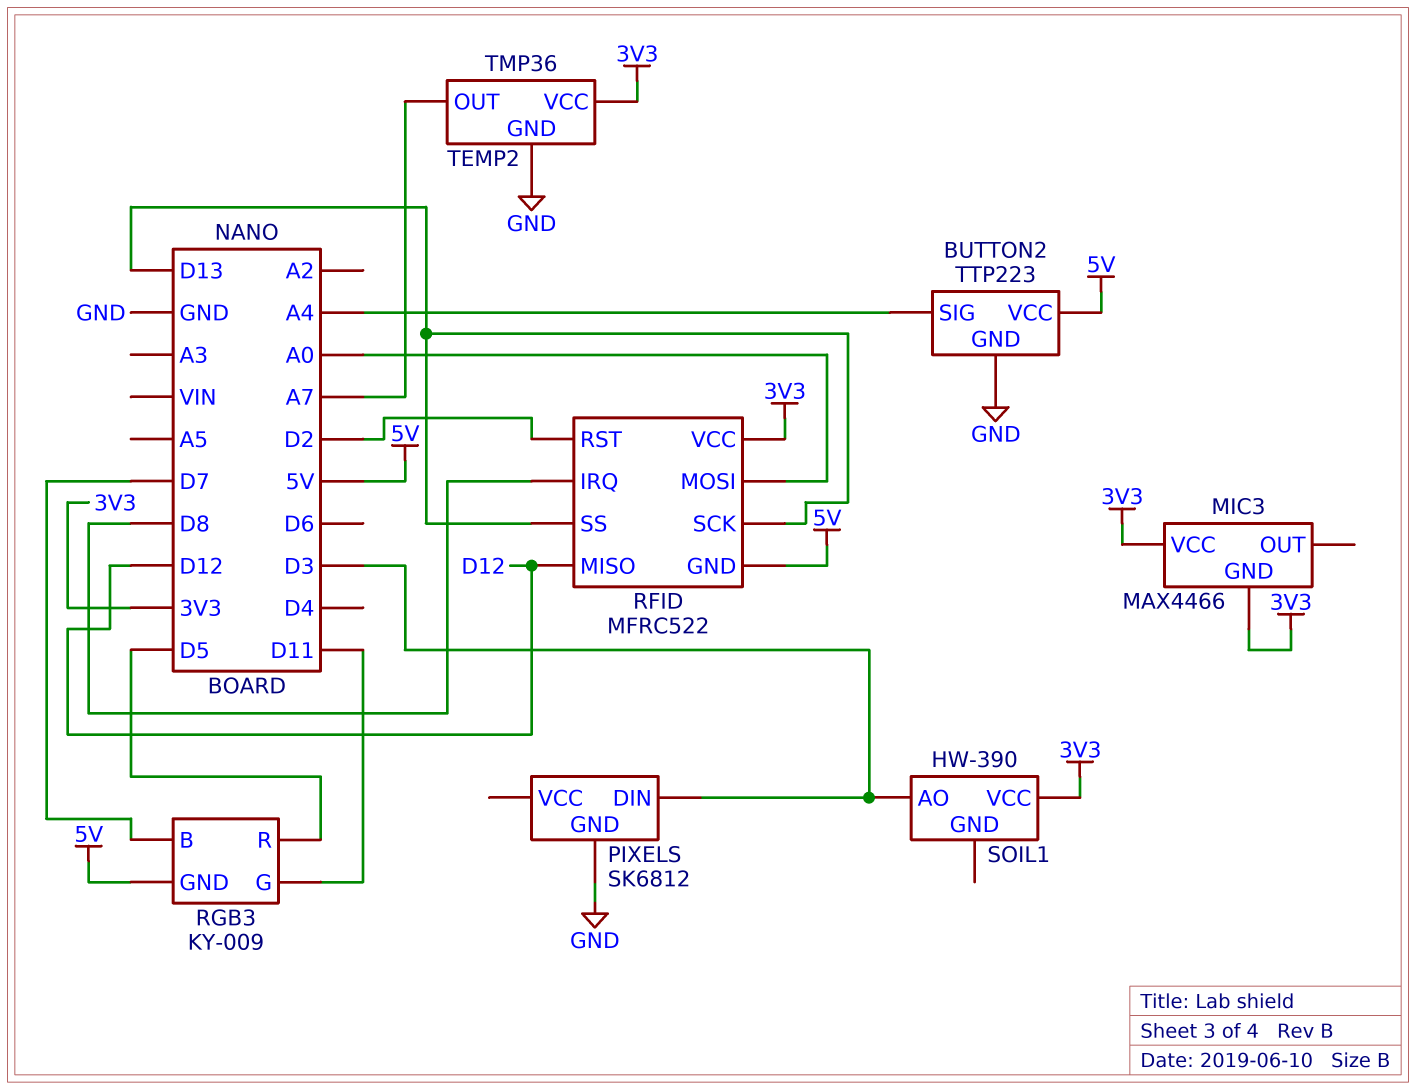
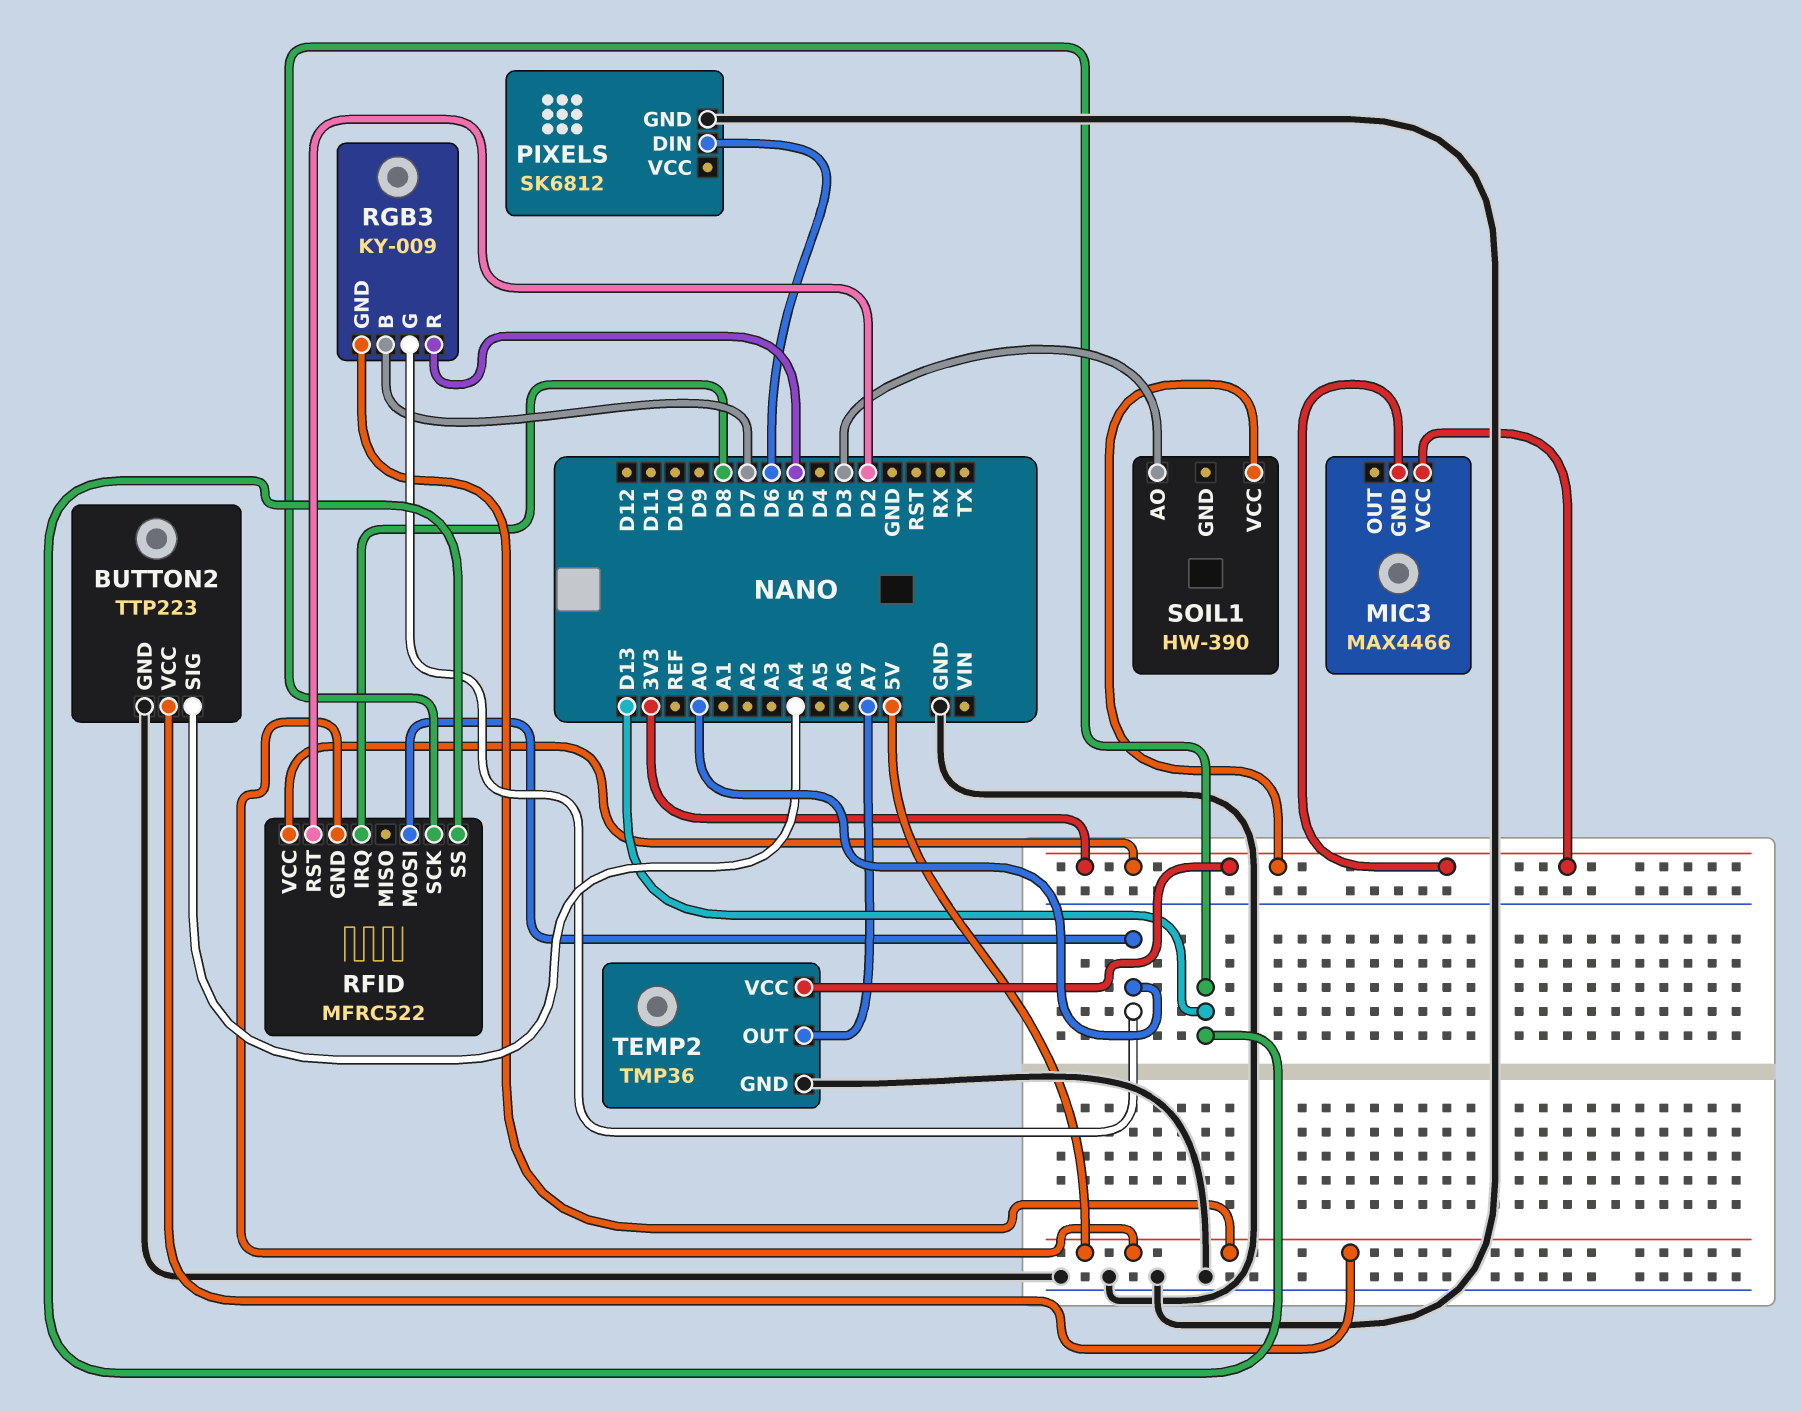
PIXELS pin DIN: D3 -> D6
RFID pin MISO: D12 -> none
RGB3 pin G: D11 -> A0

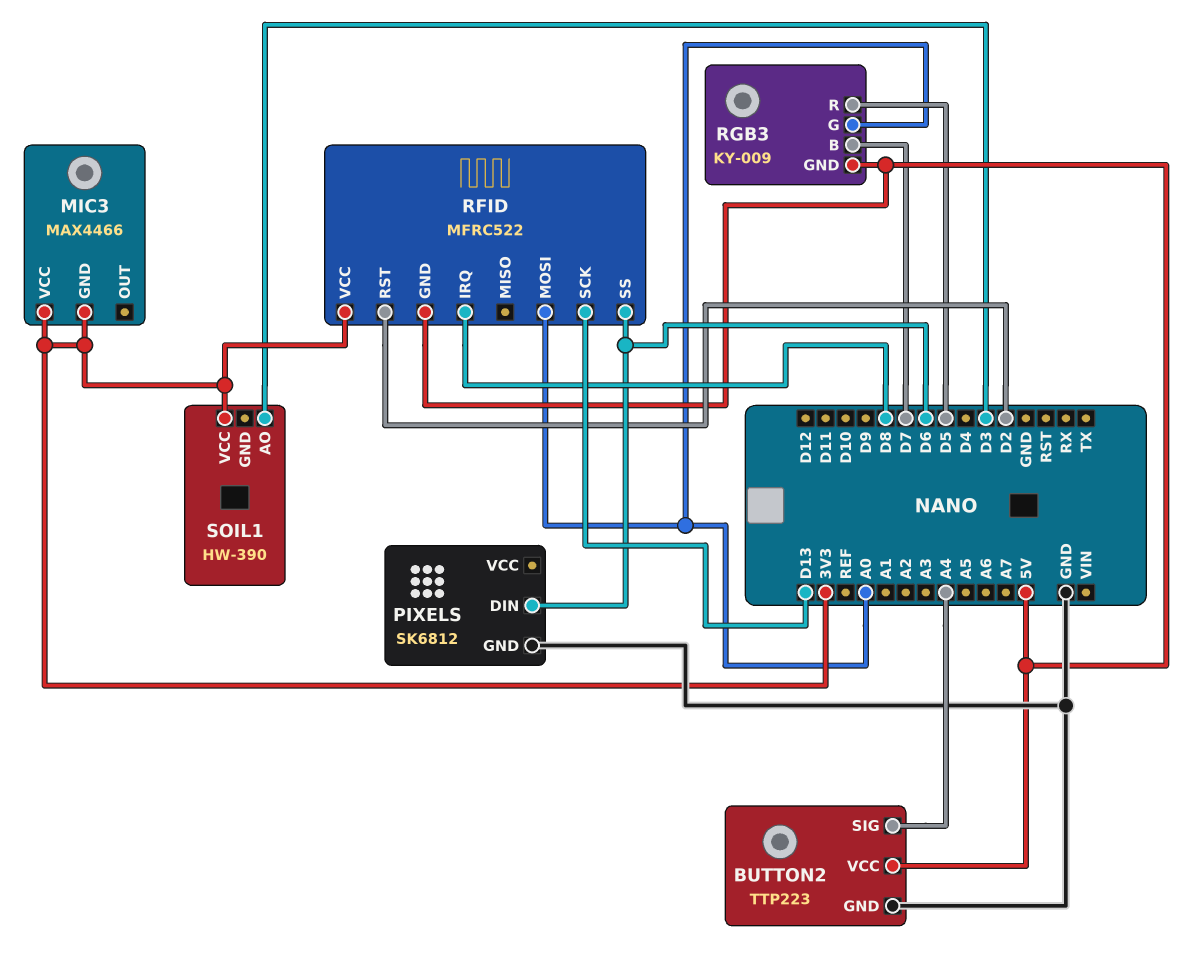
RFID pin SS: D13 -> D6
TEMP2: TMP36 -> none
TEMP2 pin GND: GND -> none
TEMP2 pin OUT: A7 -> none
TEMP2 pin VCC: 3V3 -> none

